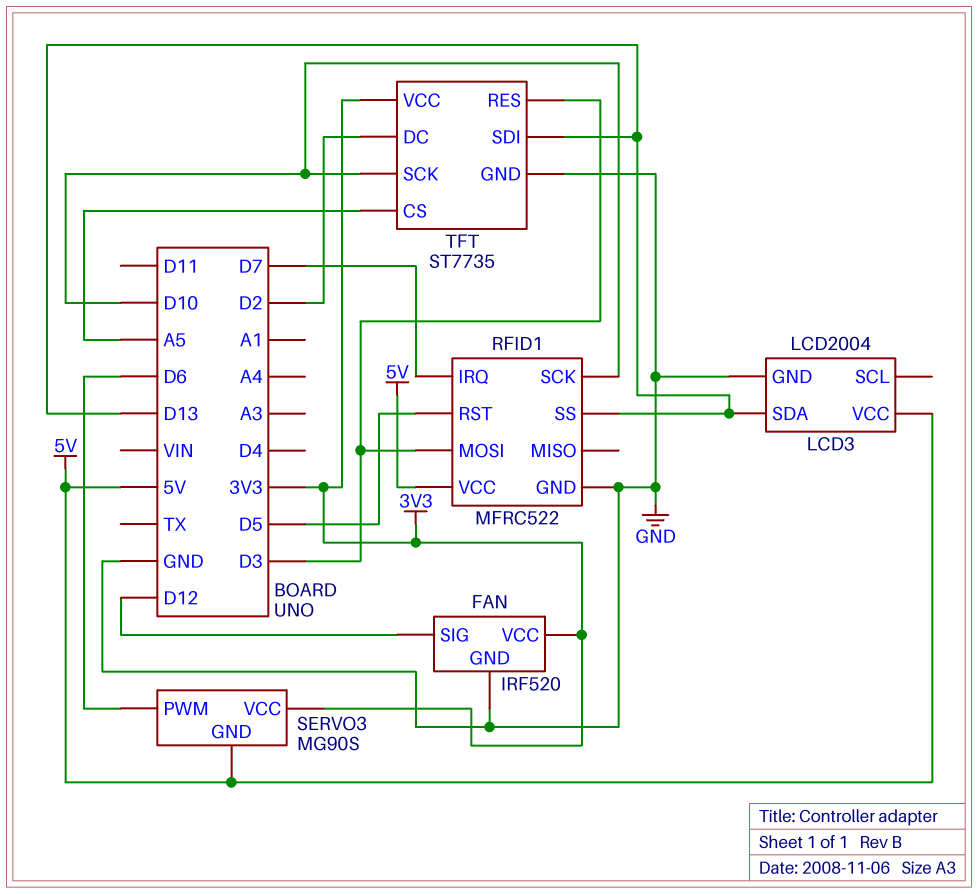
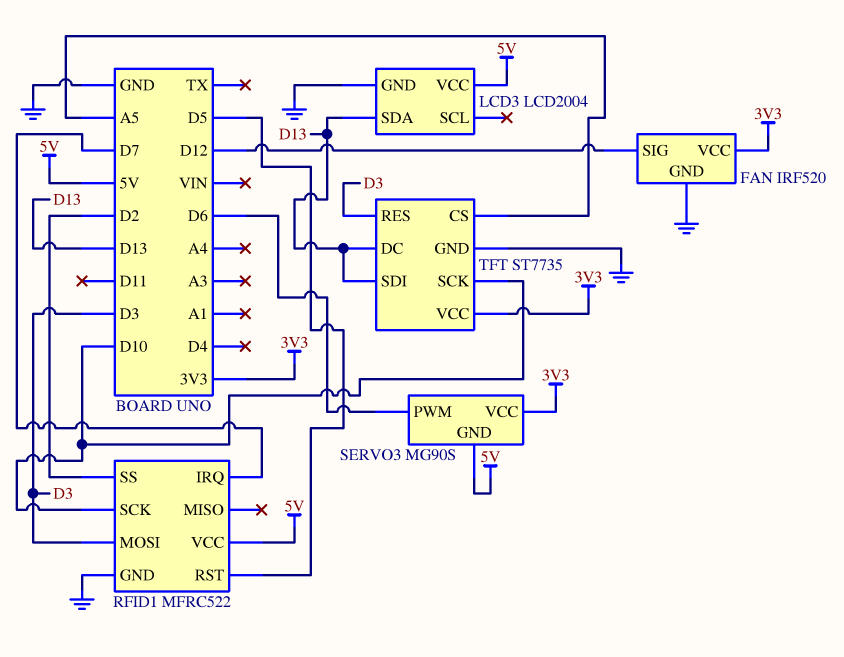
RFID1 pin SS: D13 -> D2
TFT pin DC: D2 -> D13

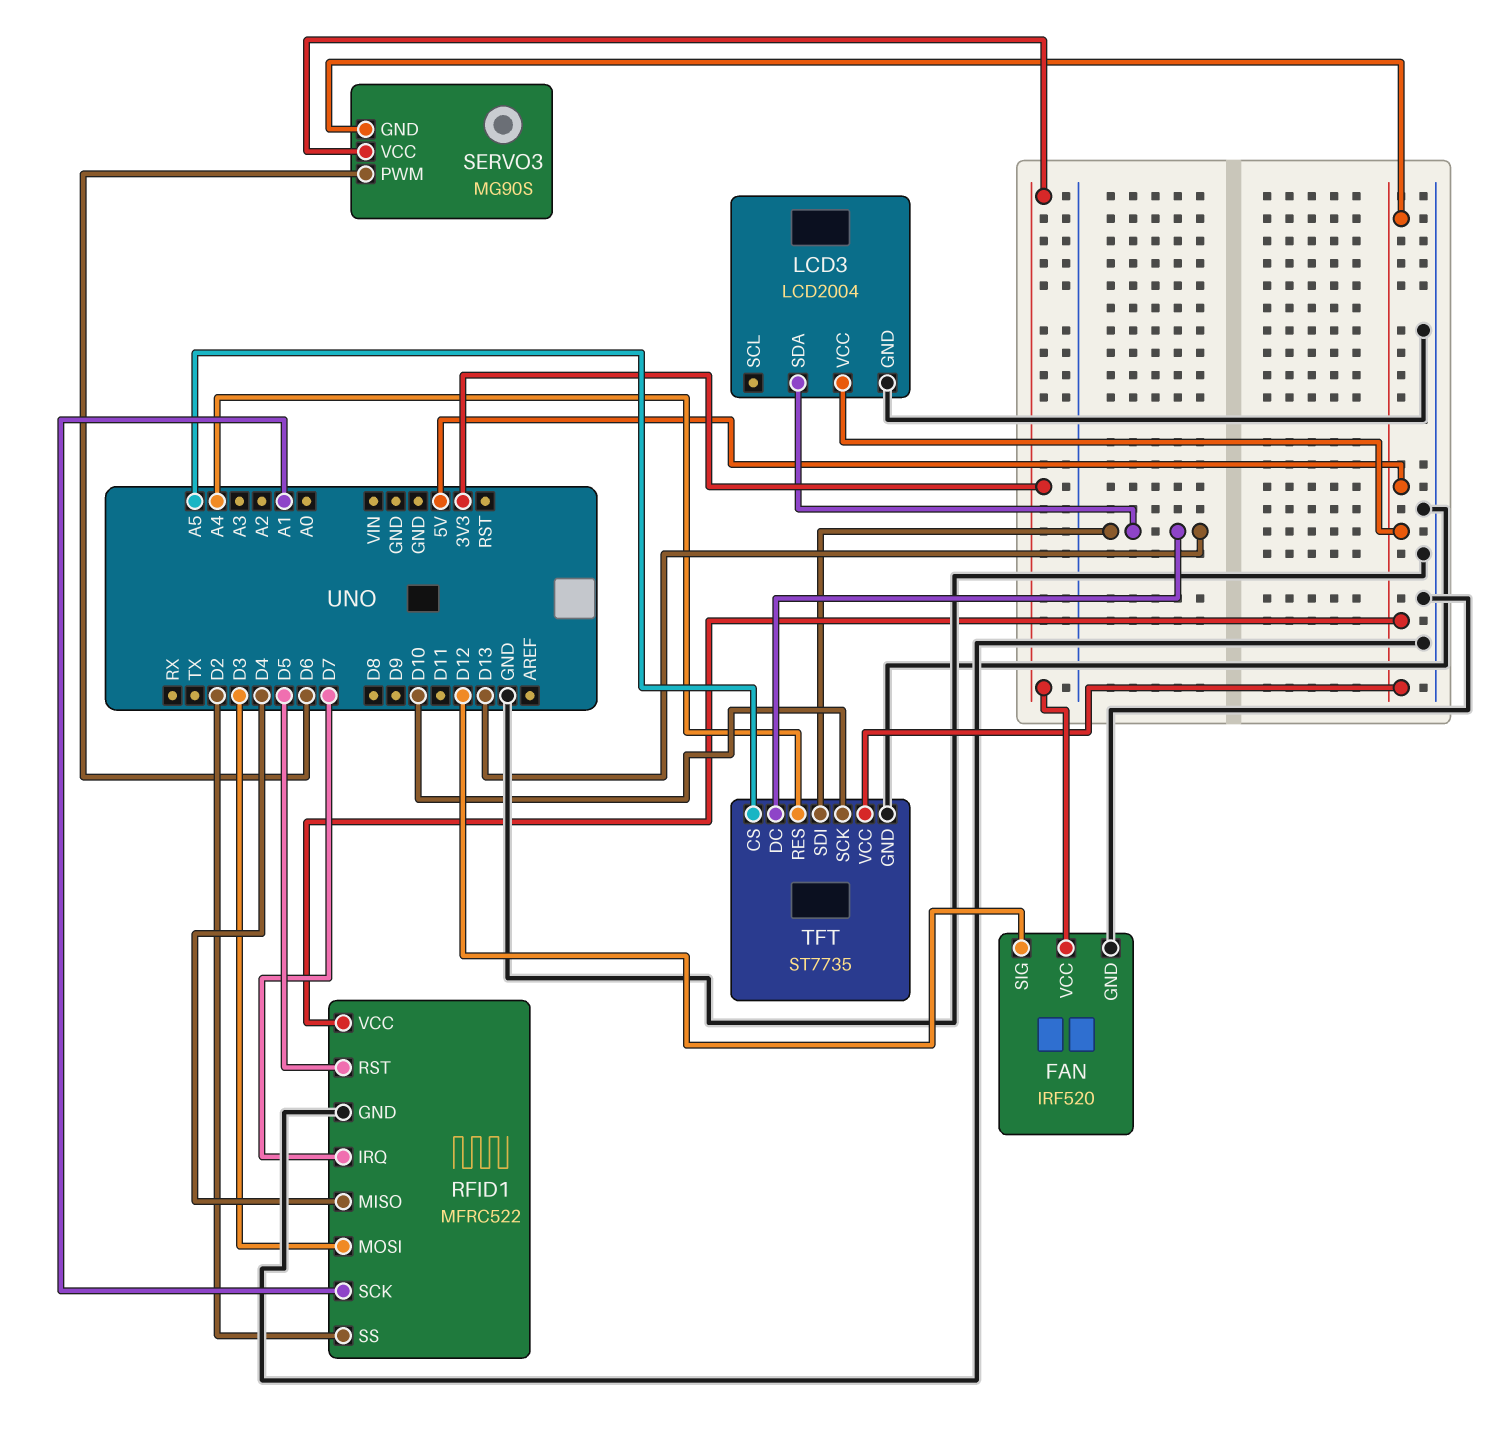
RFID1 pin MISO: none -> D4
RFID1 pin SCK: D10 -> A1
TFT pin RES: D3 -> A4
TFT pin VCC: 3V3 -> 5V

